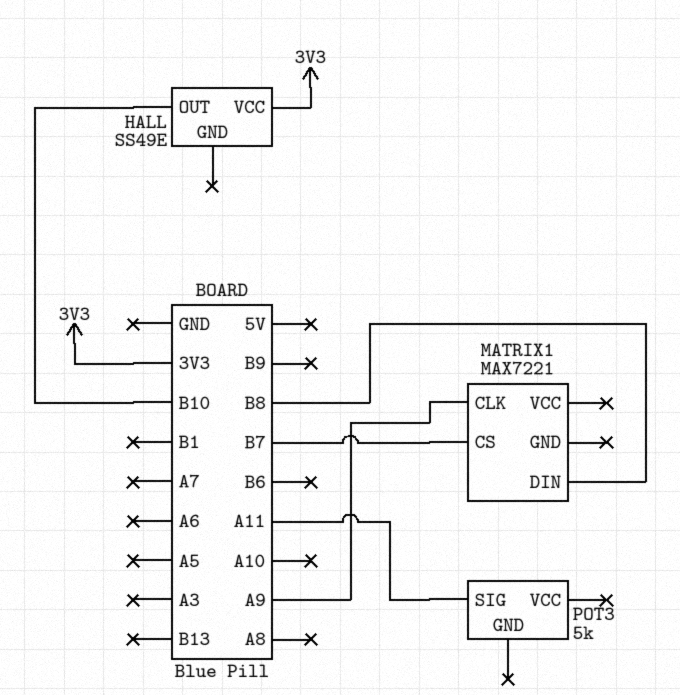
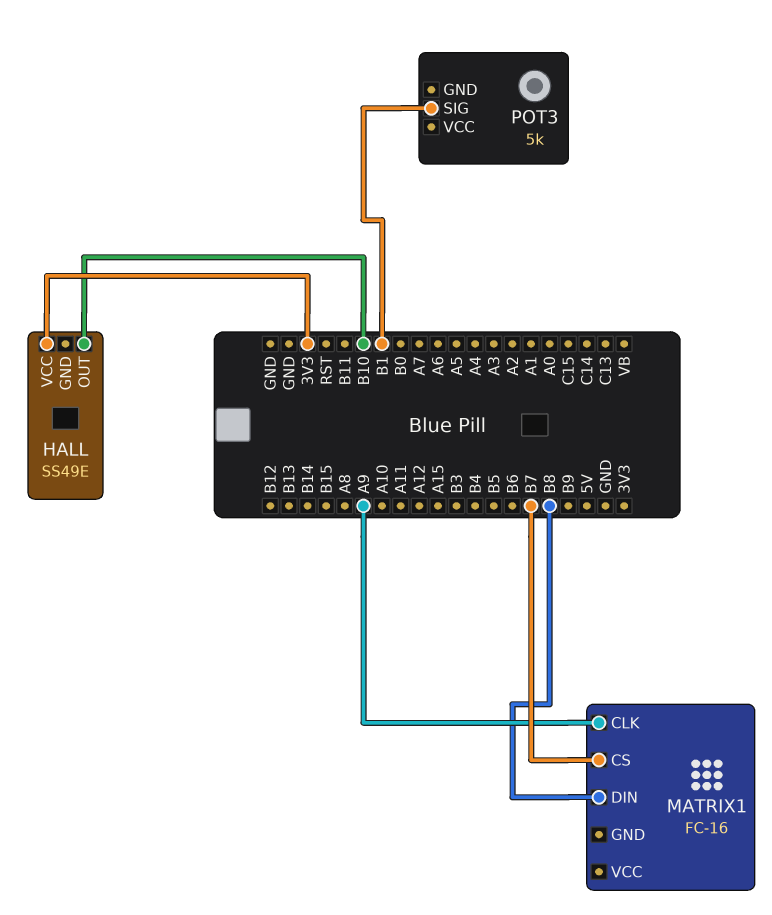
MATRIX1: MAX7221 -> FC-16
POT3 pin SIG: A11 -> B1

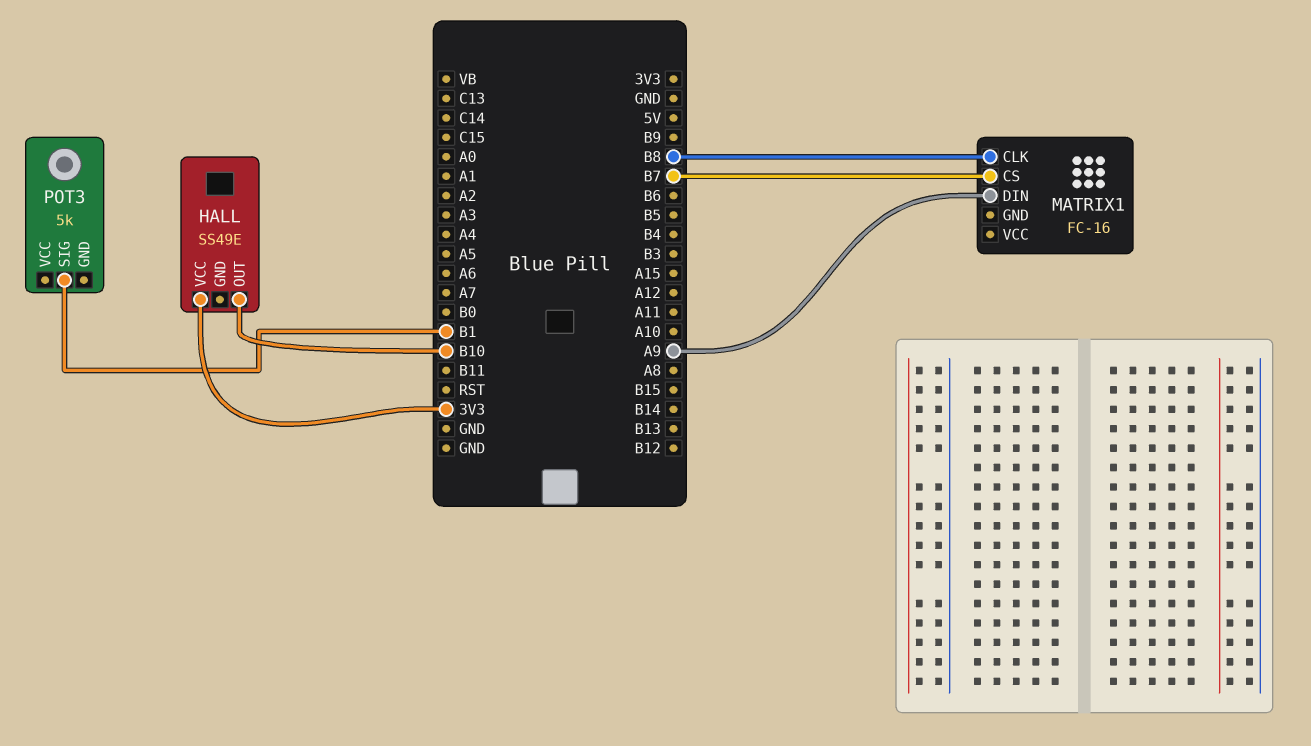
MATRIX1 pin CLK: A9 -> B8
MATRIX1 pin DIN: B8 -> A9

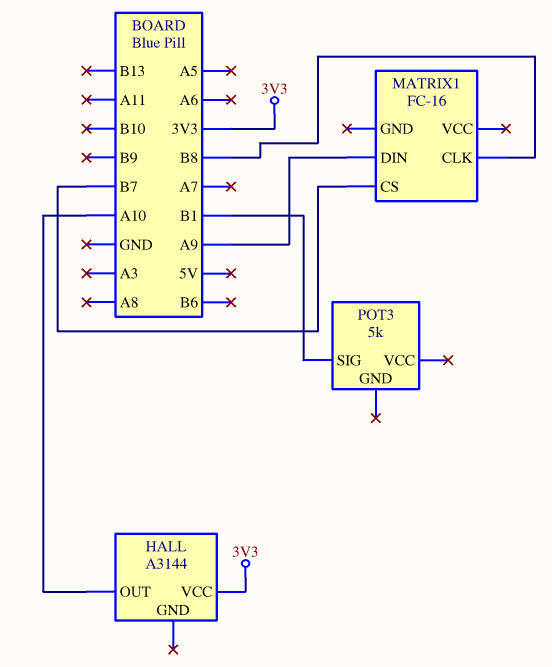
HALL: SS49E -> A3144
HALL pin OUT: B10 -> A10

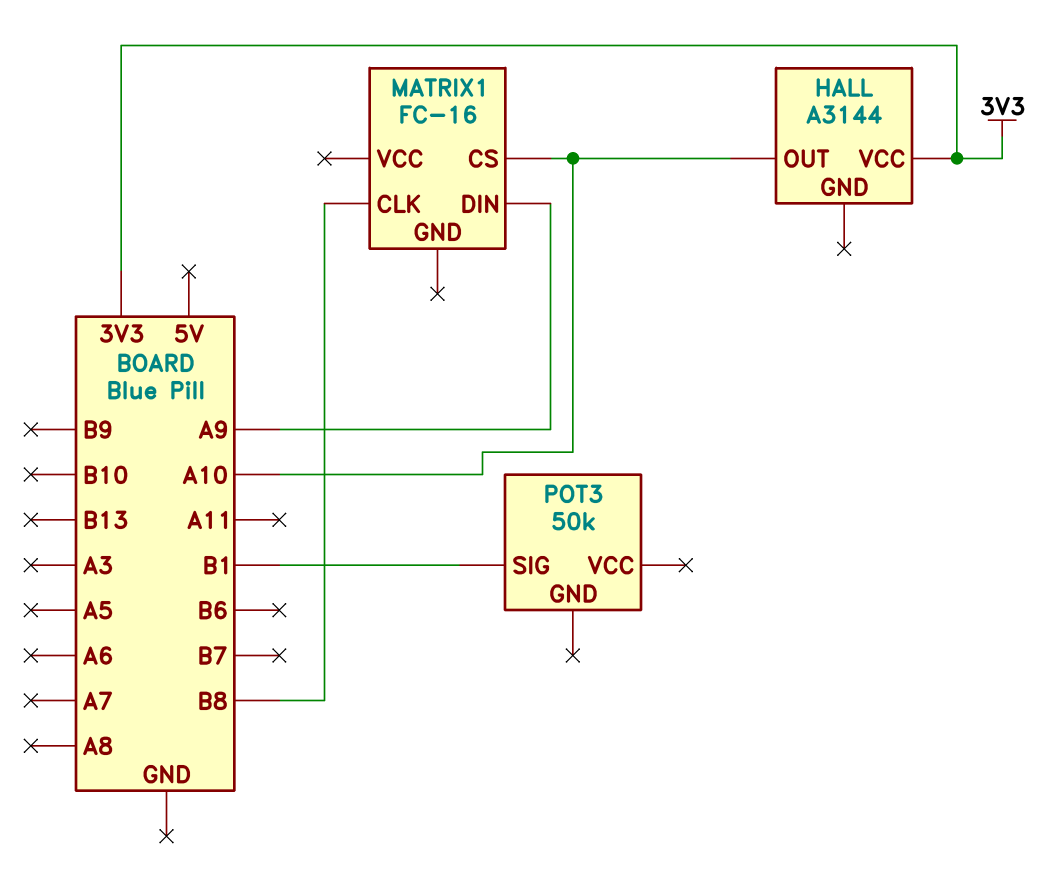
MATRIX1 pin CS: B7 -> A10
POT3: 5k -> 50k

